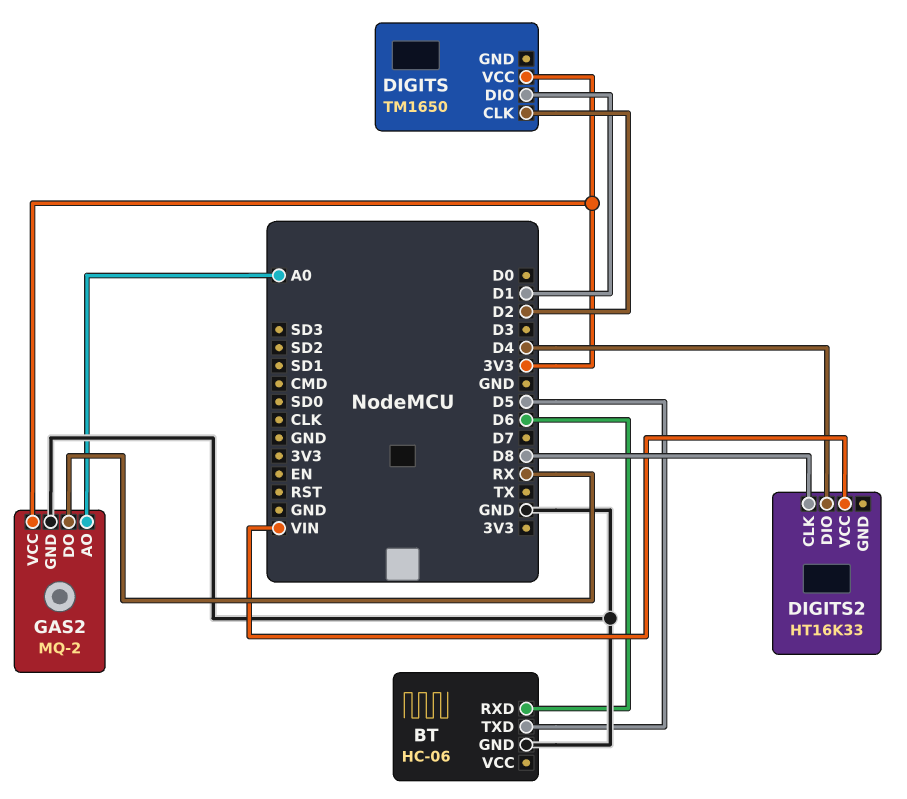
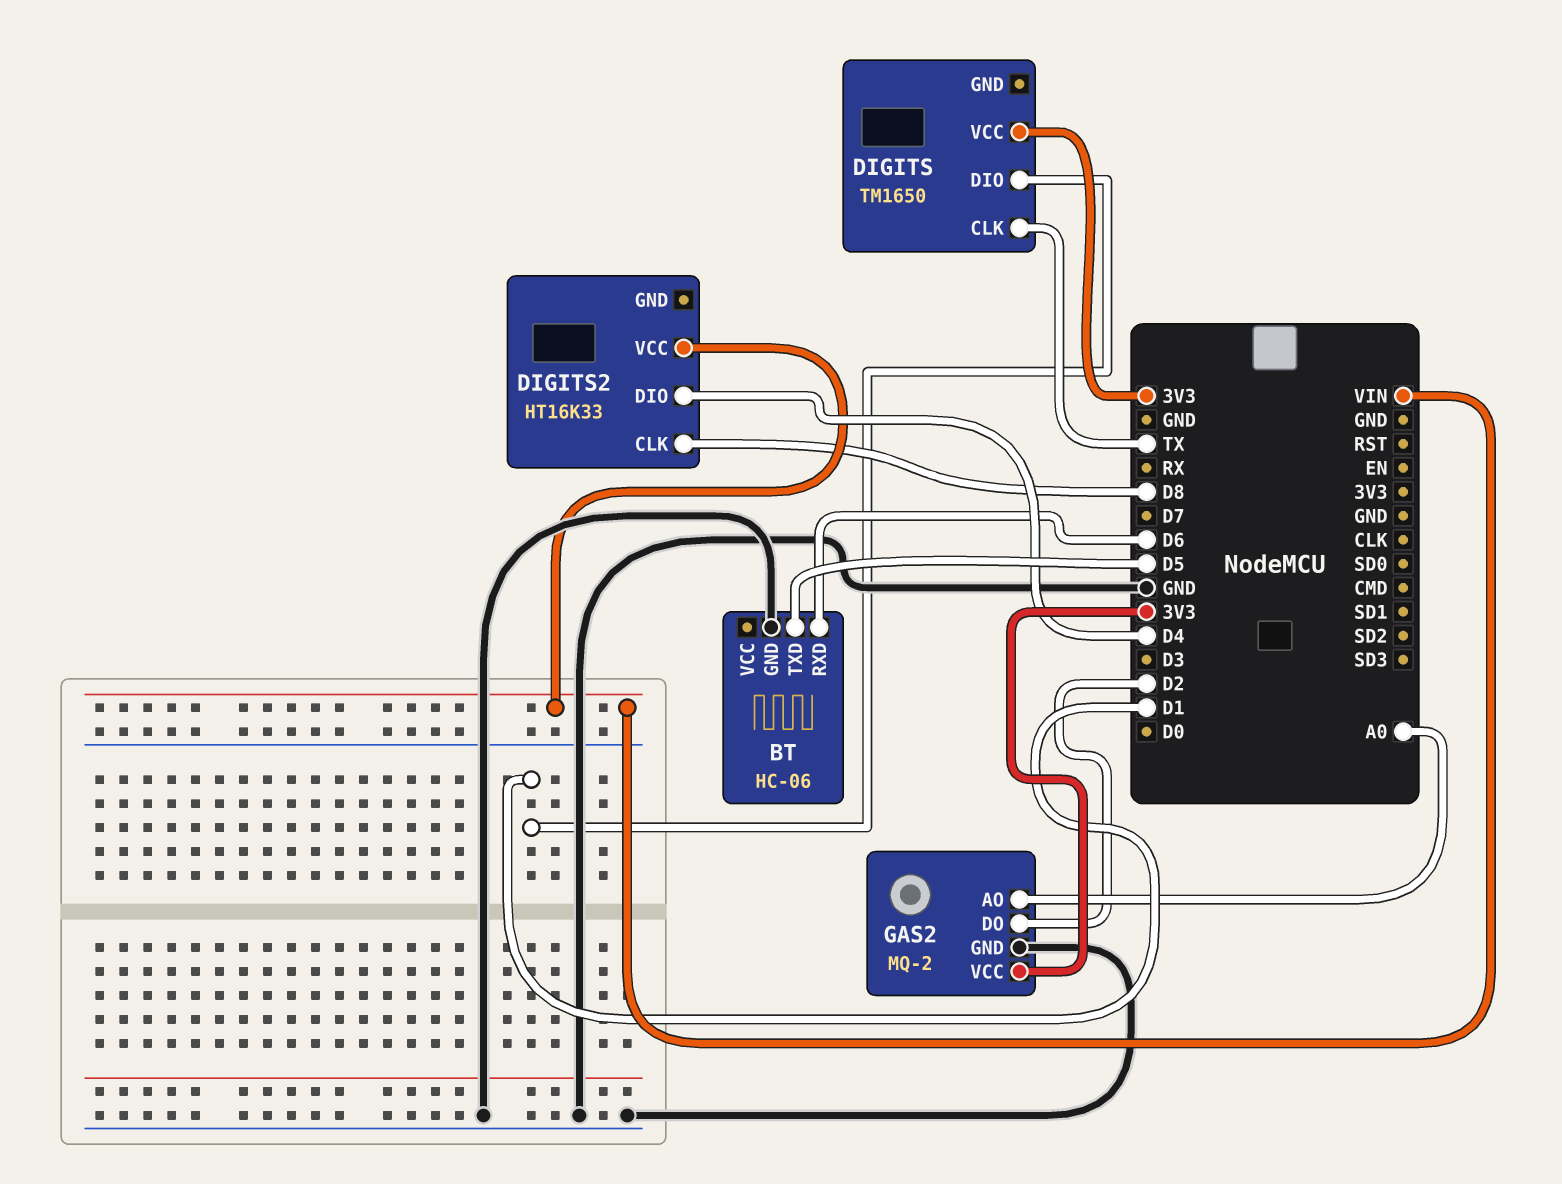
DIGITS pin CLK: D2 -> TX
GAS2 pin DO: RX -> D2

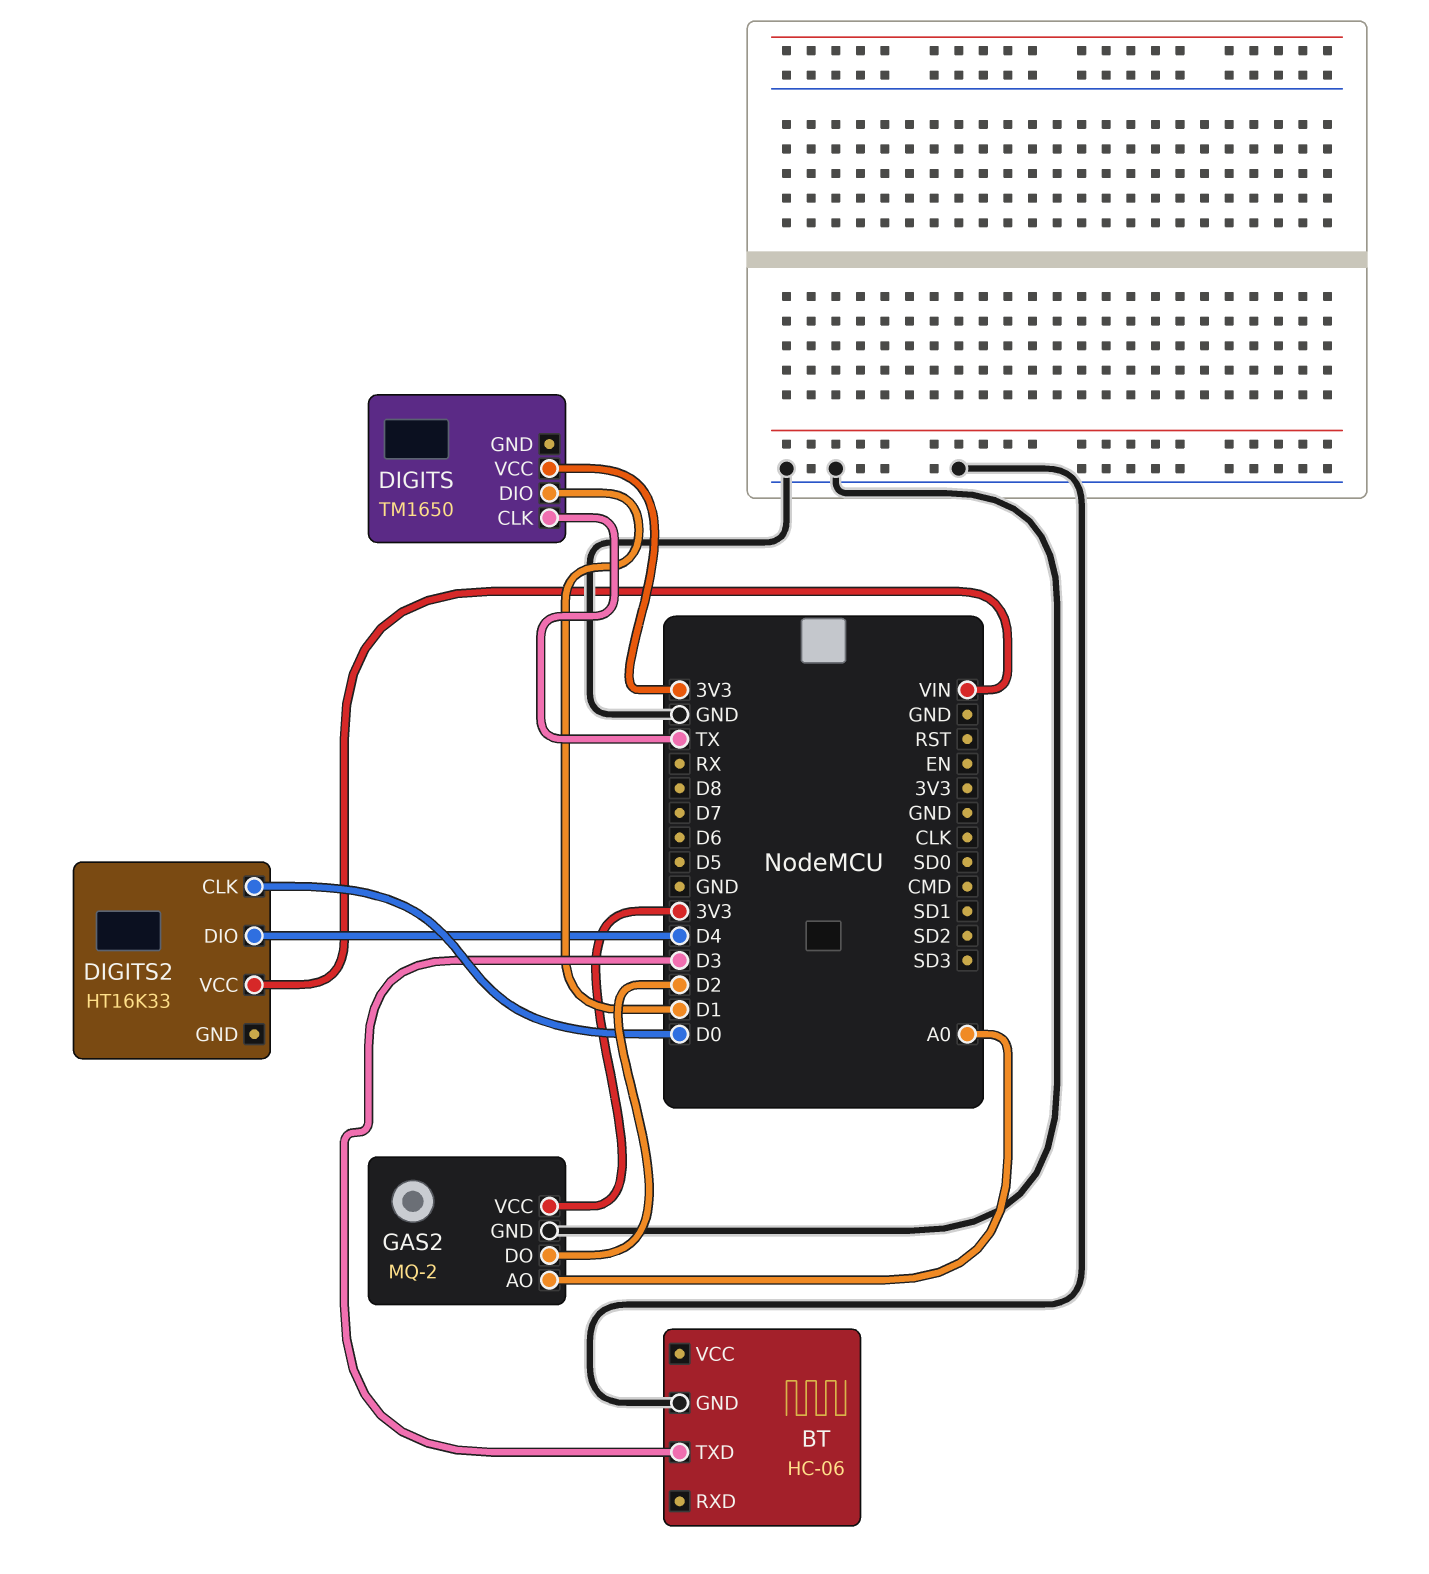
BT pin RXD: D6 -> none
BT pin TXD: D5 -> D3
DIGITS2 pin CLK: D8 -> D0

